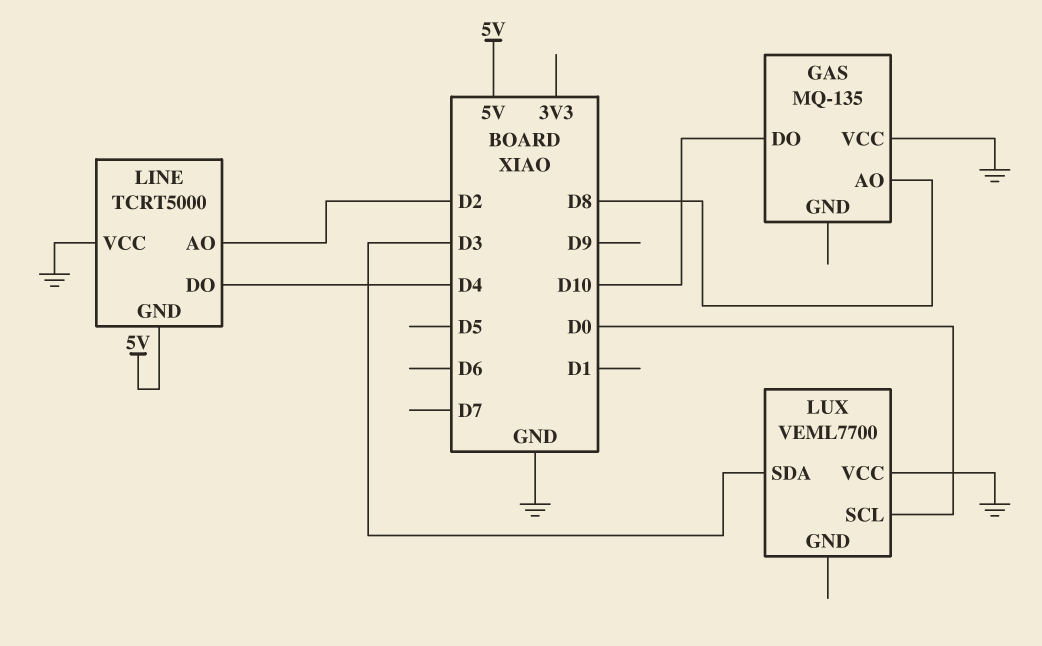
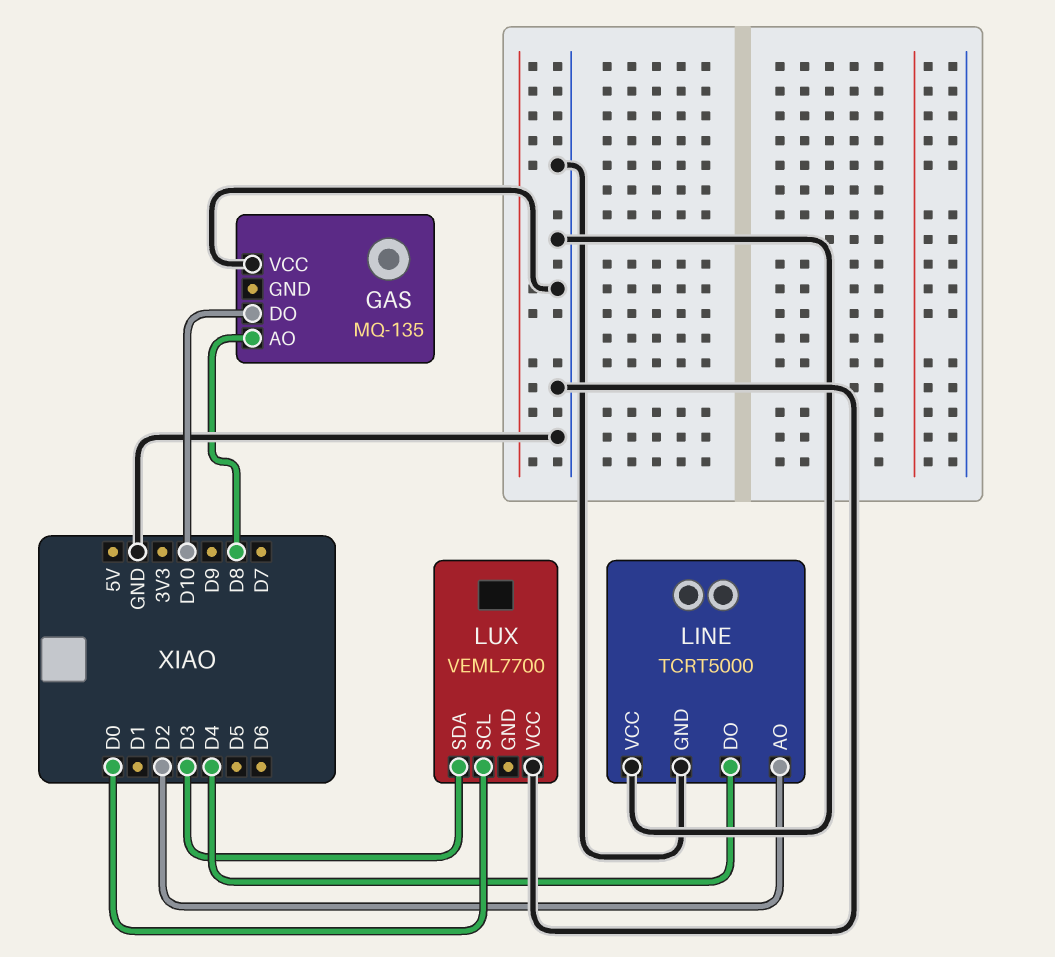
LINE pin GND: 5V -> GND

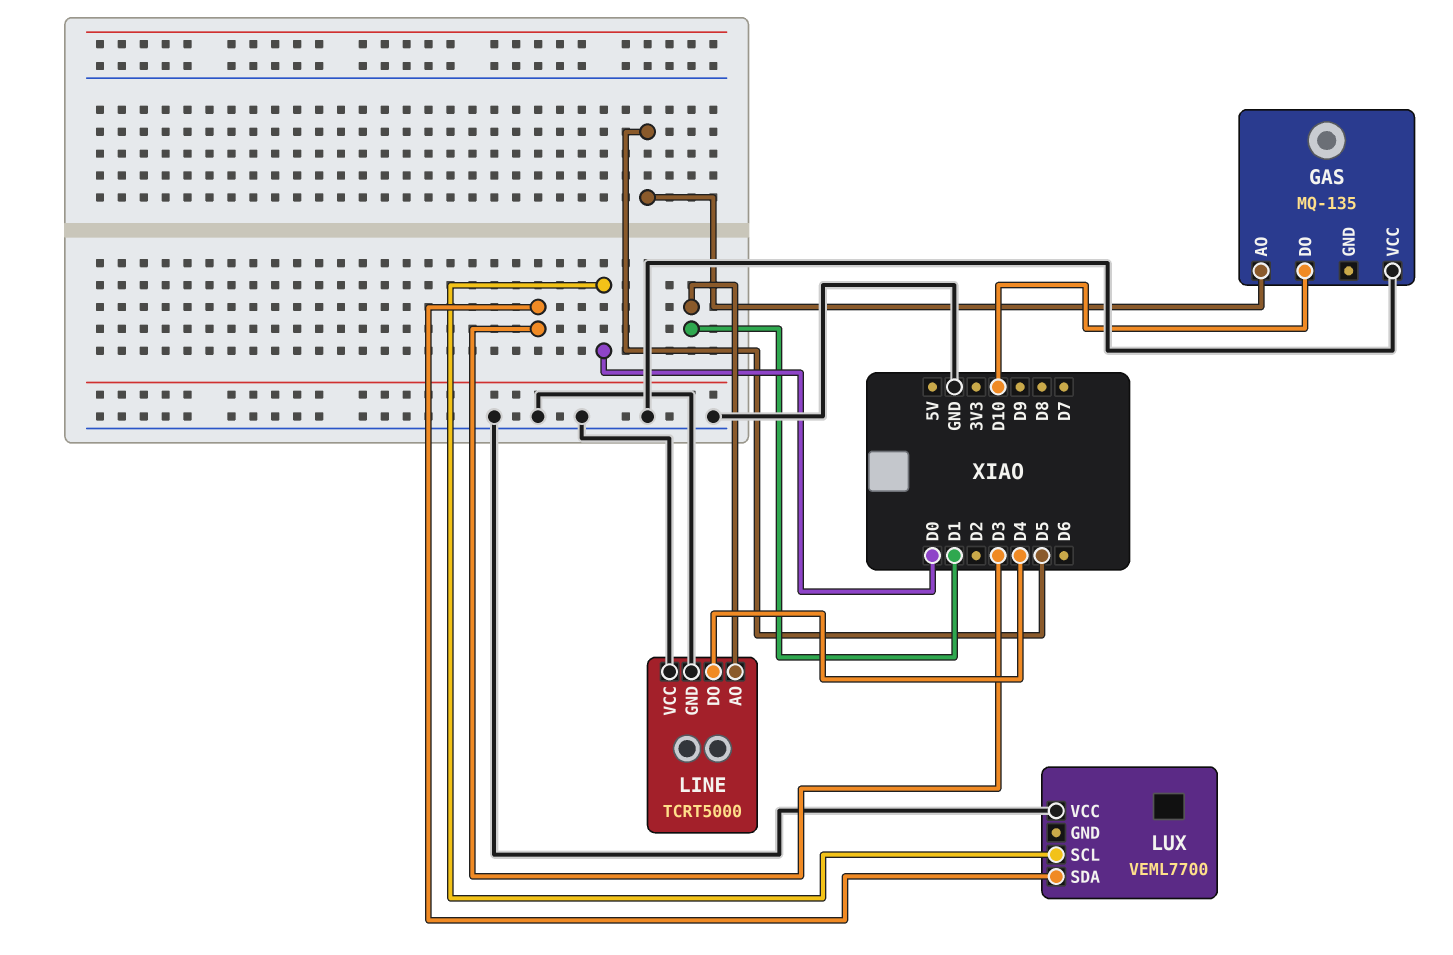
GAS pin AO: D8 -> D5
LINE pin AO: D2 -> D1

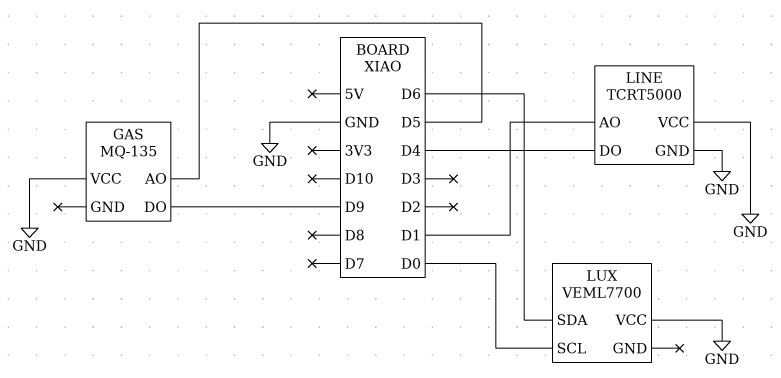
GAS pin DO: D10 -> D9
LUX pin SDA: D3 -> D6

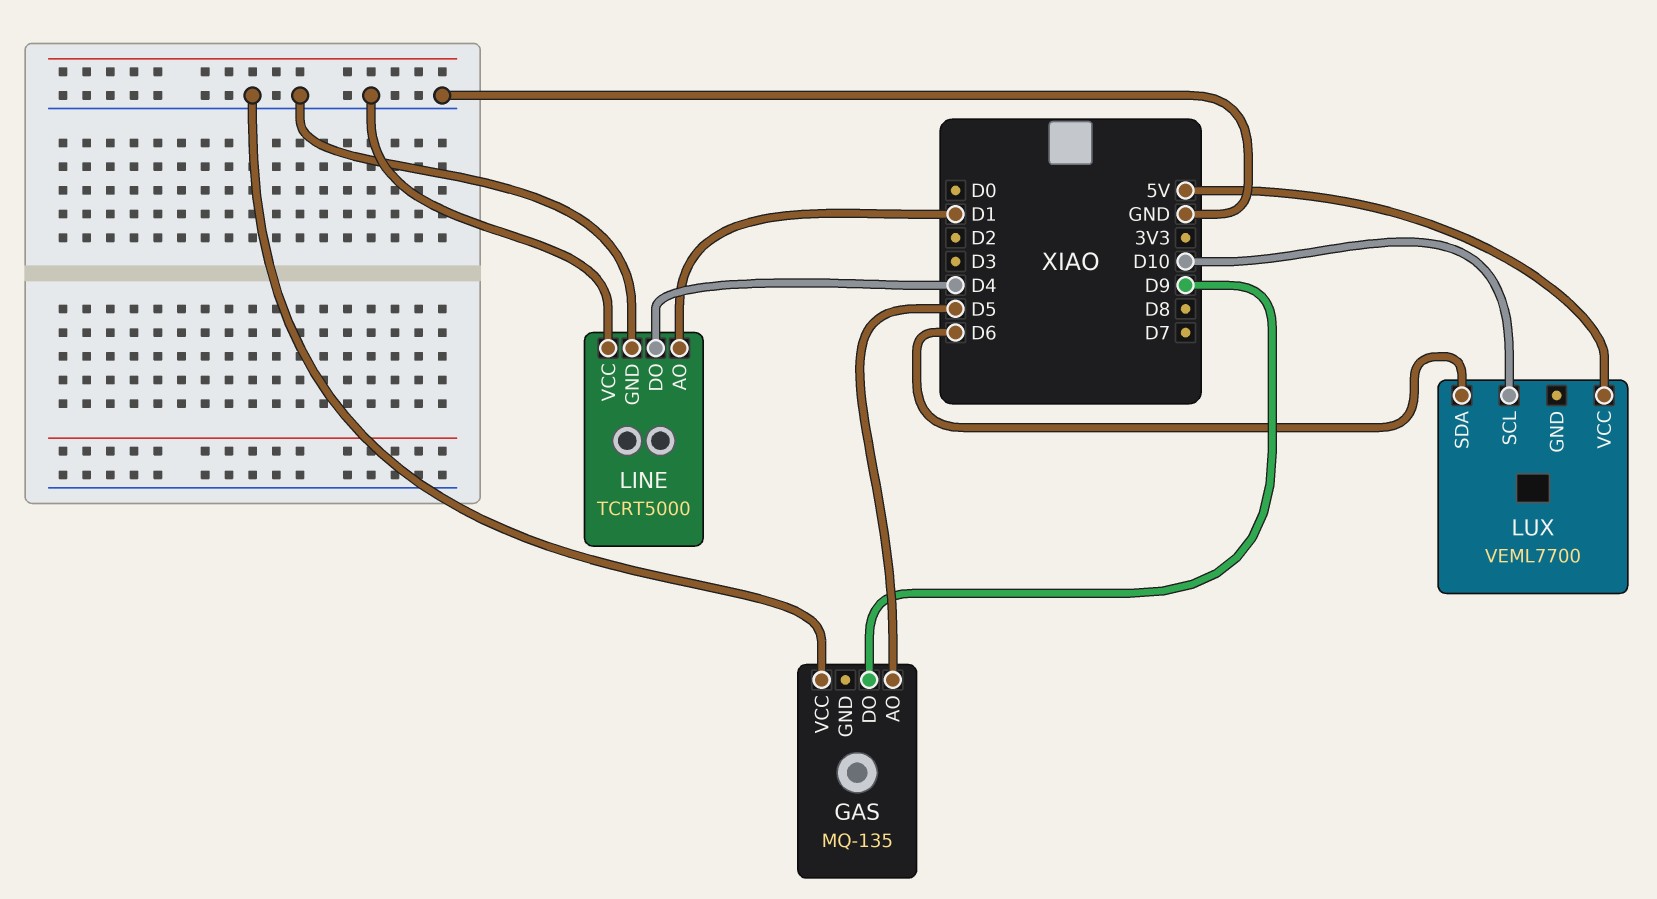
LUX pin SCL: D0 -> D10
LUX pin VCC: GND -> 5V

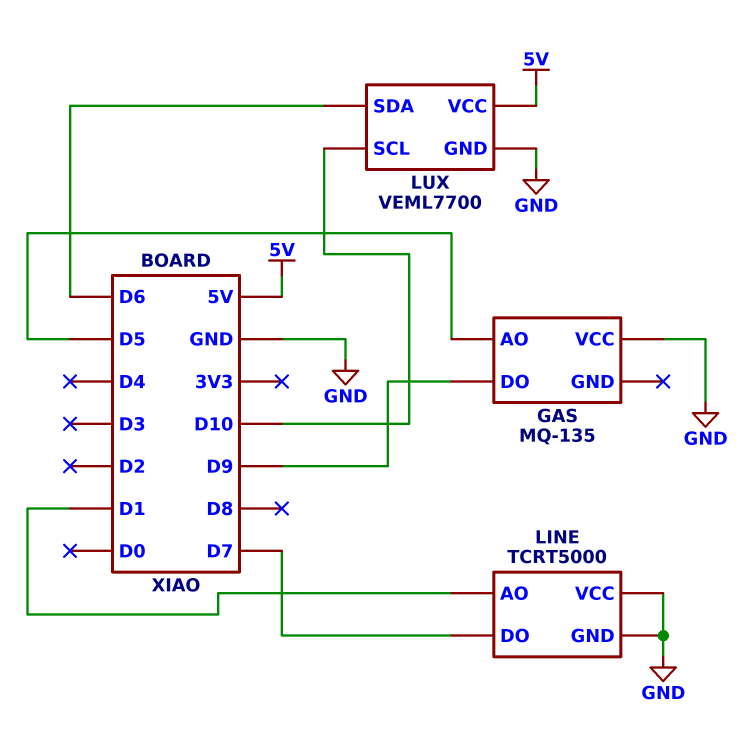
LINE pin DO: D4 -> D7
LUX pin GND: none -> GND

